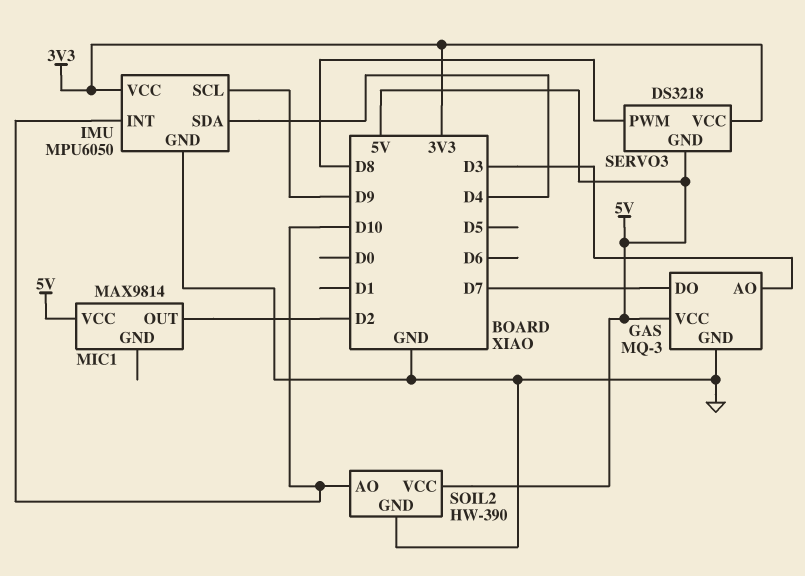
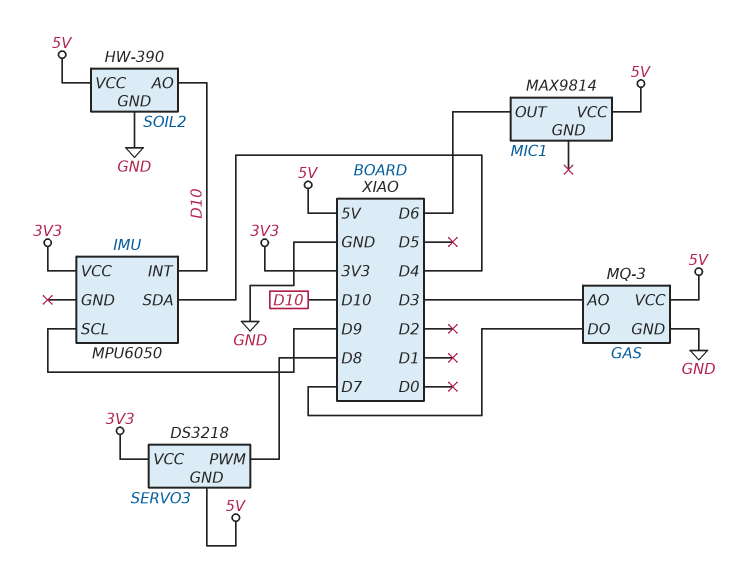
IMU pin GND: GND -> none
MIC1 pin OUT: D2 -> D6

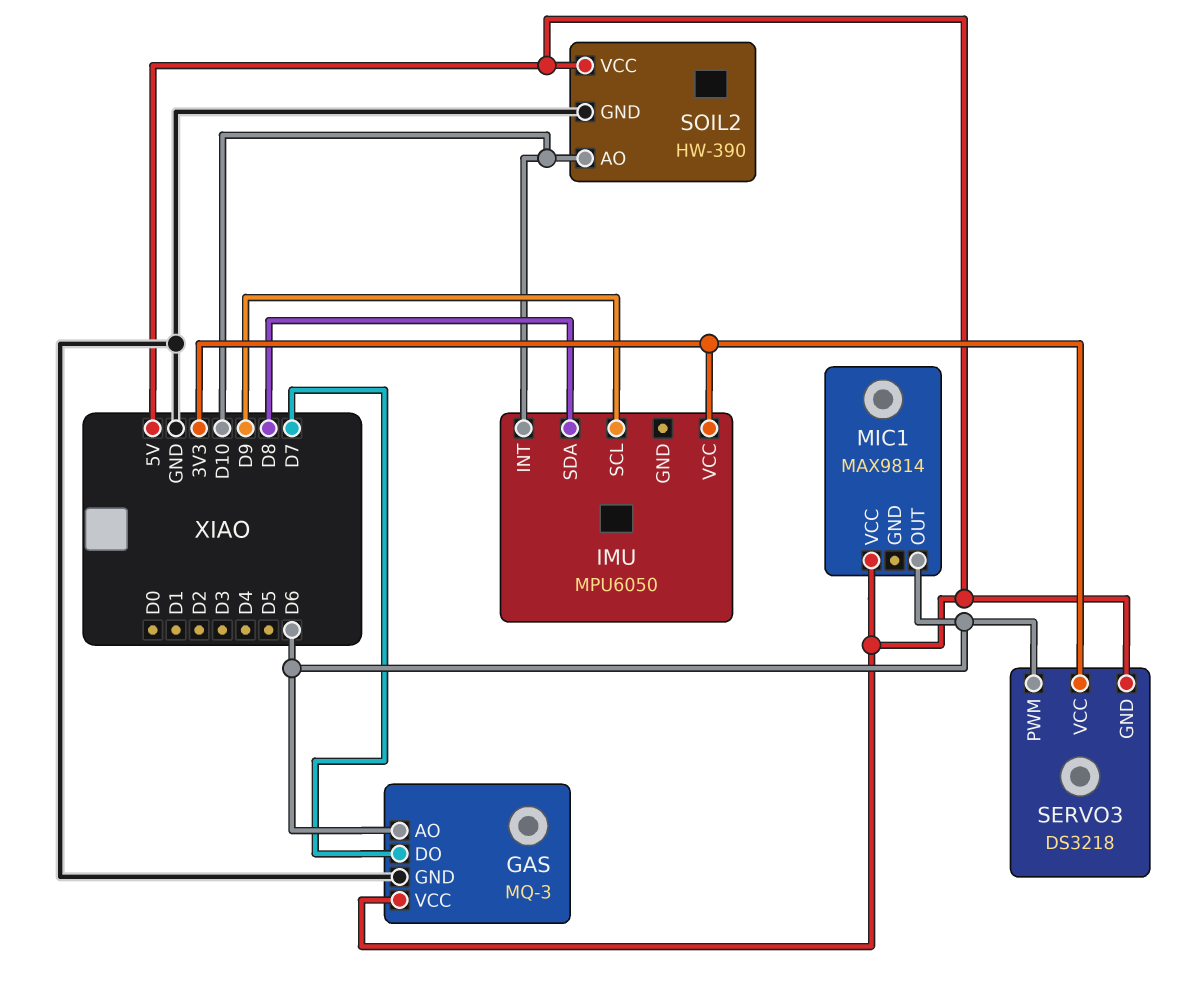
GAS pin AO: D3 -> D6
IMU pin SDA: D4 -> D8
SERVO3 pin PWM: D8 -> D6

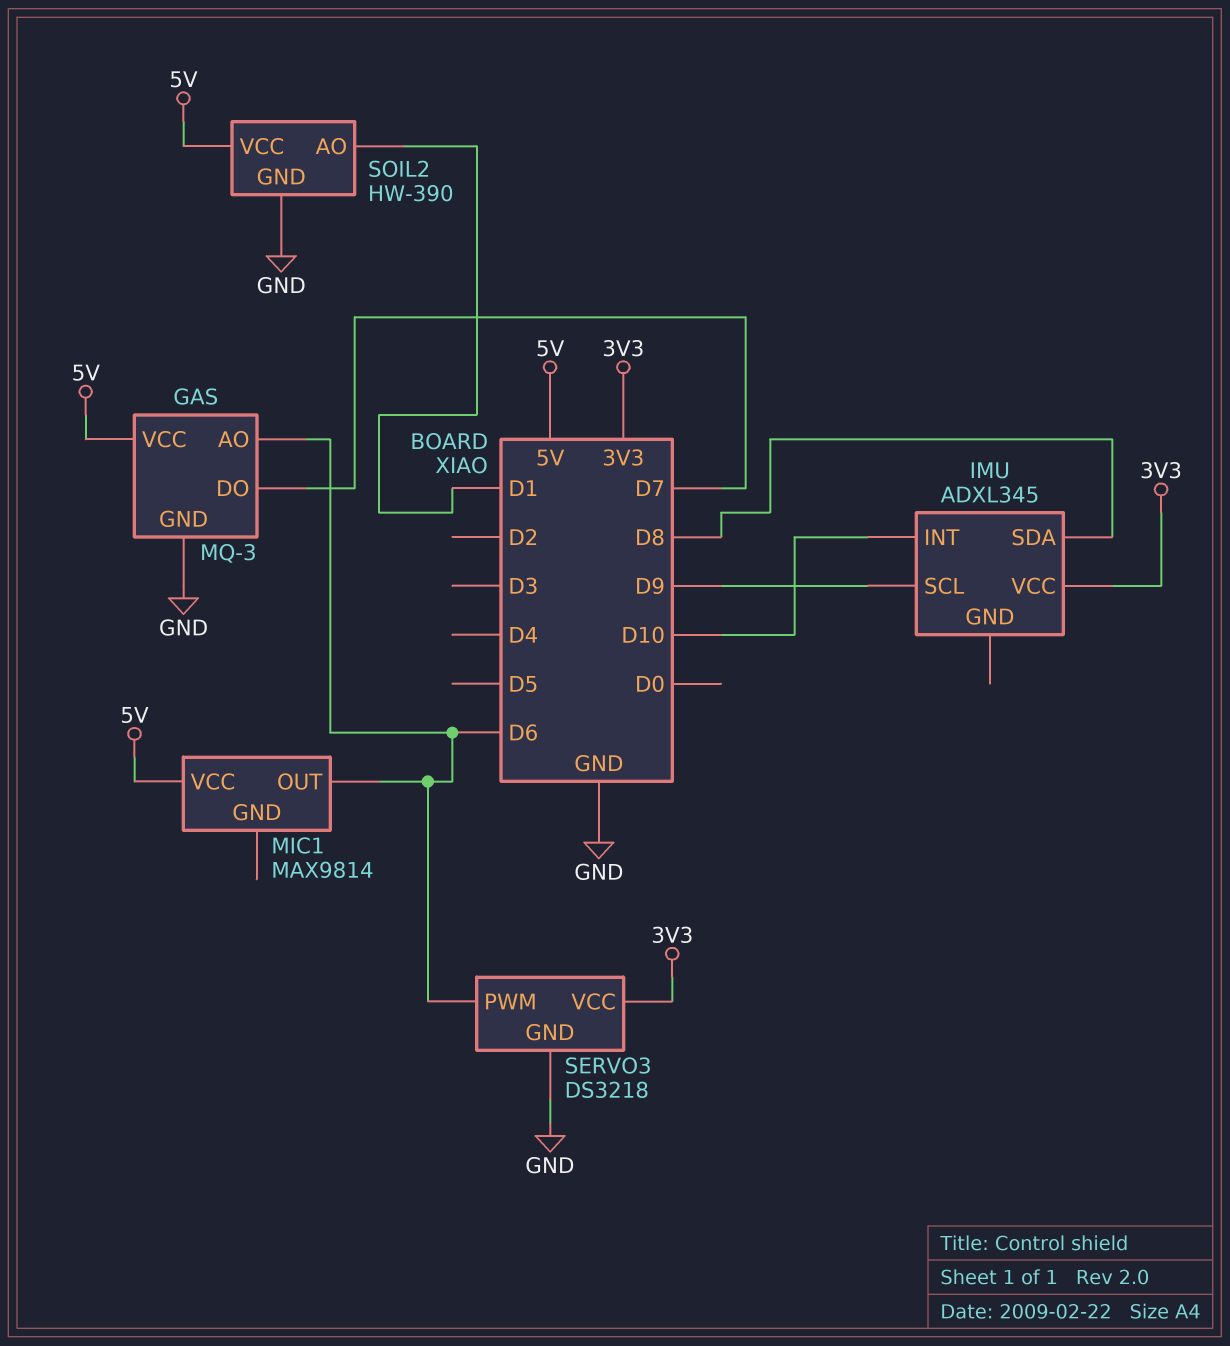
IMU: MPU6050 -> ADXL345
SERVO3 pin GND: 5V -> GND
SOIL2 pin AO: D10 -> D1

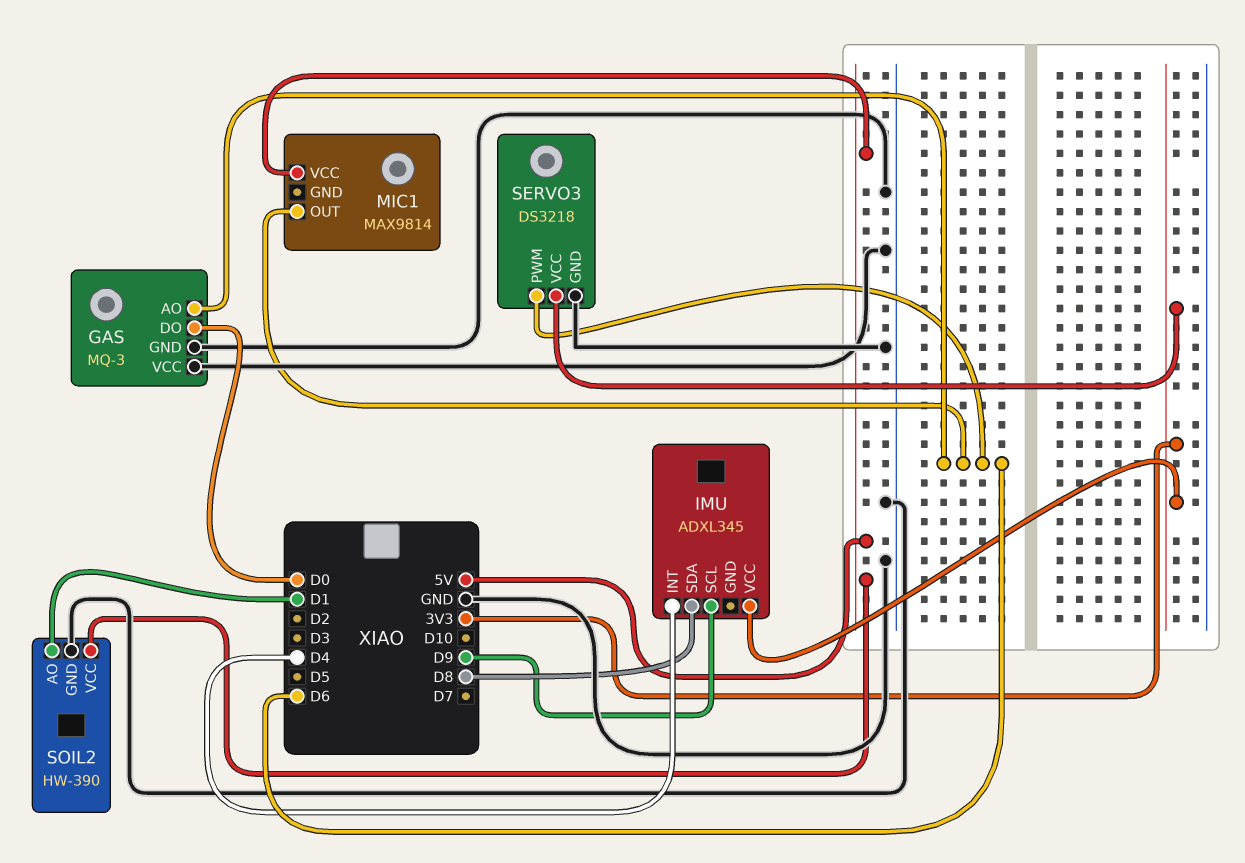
GAS pin DO: D7 -> D0
GAS pin VCC: 5V -> GND
IMU pin INT: D10 -> D4

